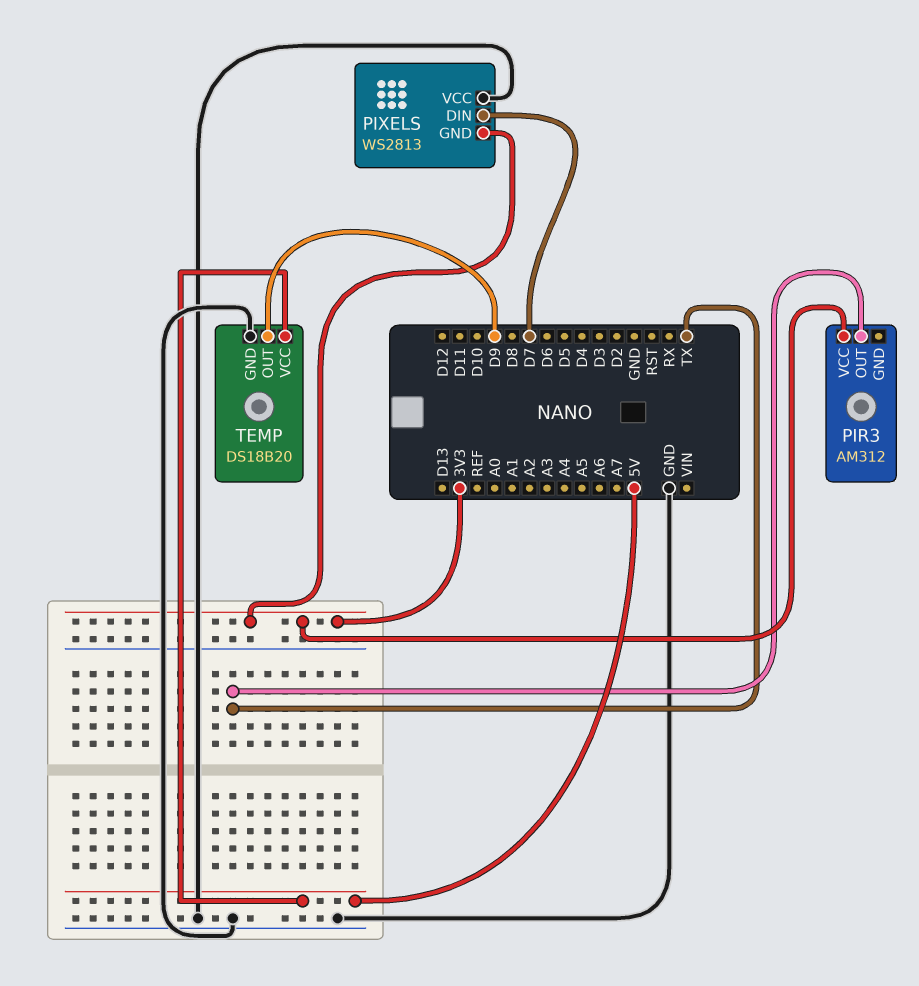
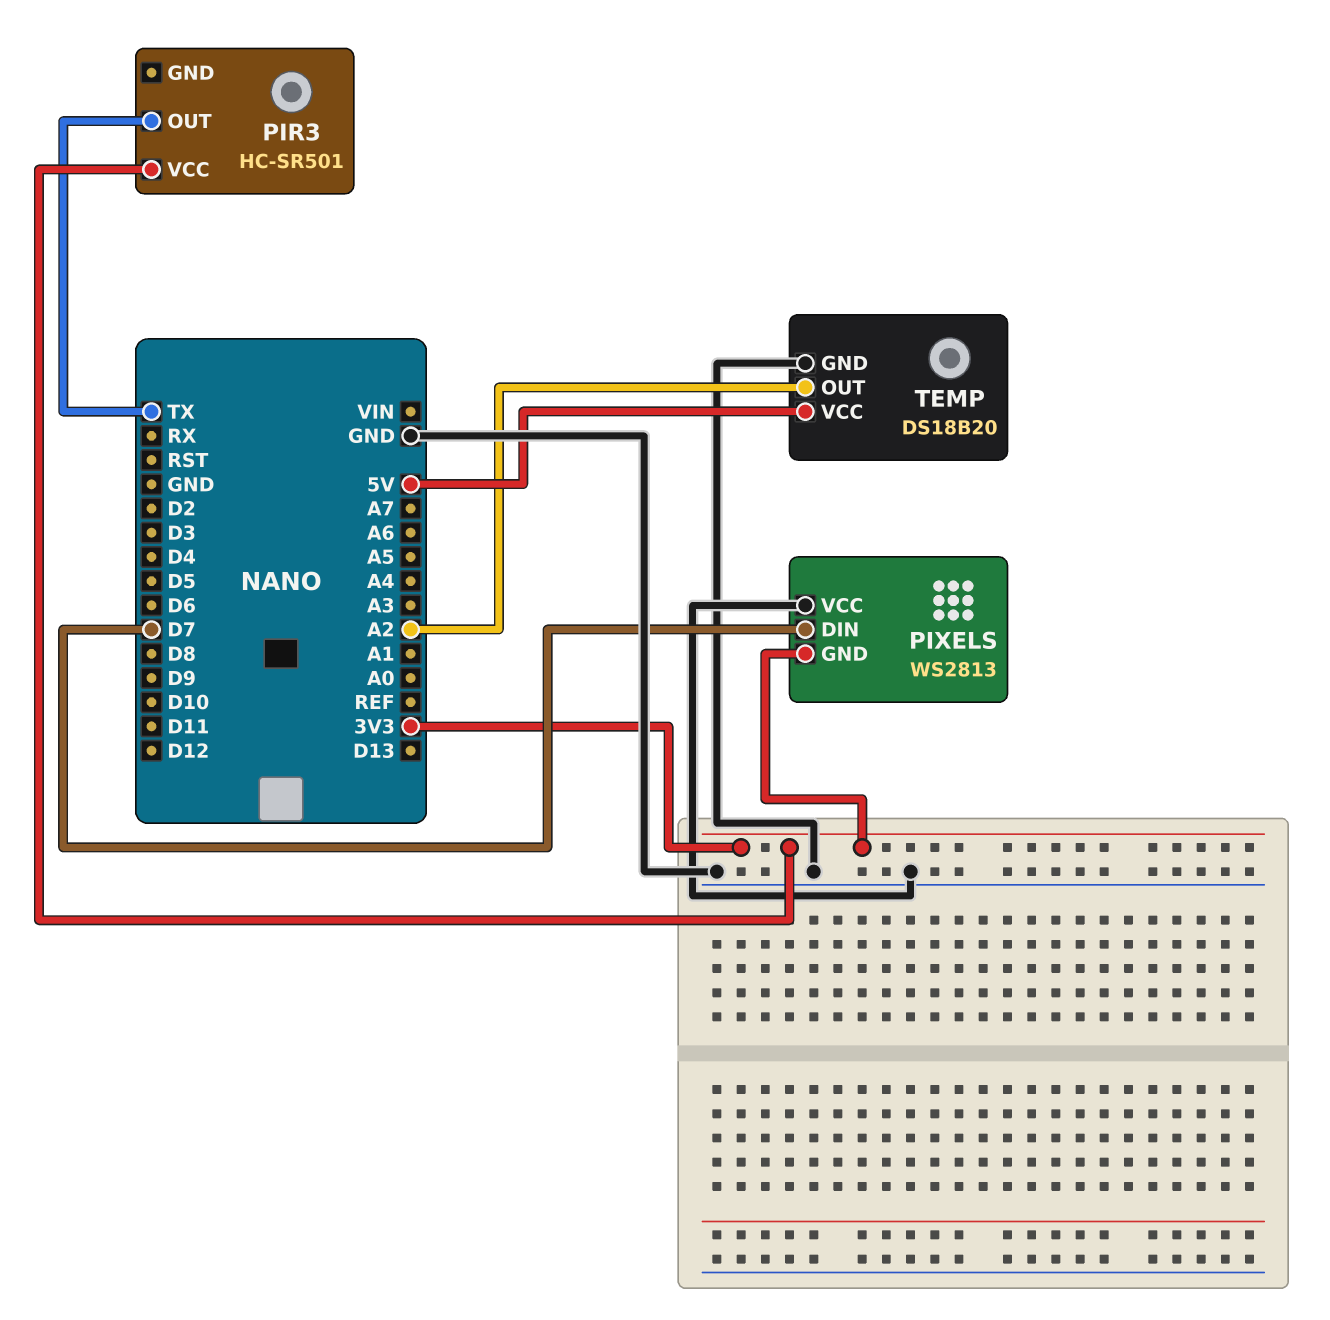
PIR3: AM312 -> HC-SR501
TEMP pin OUT: D9 -> A2

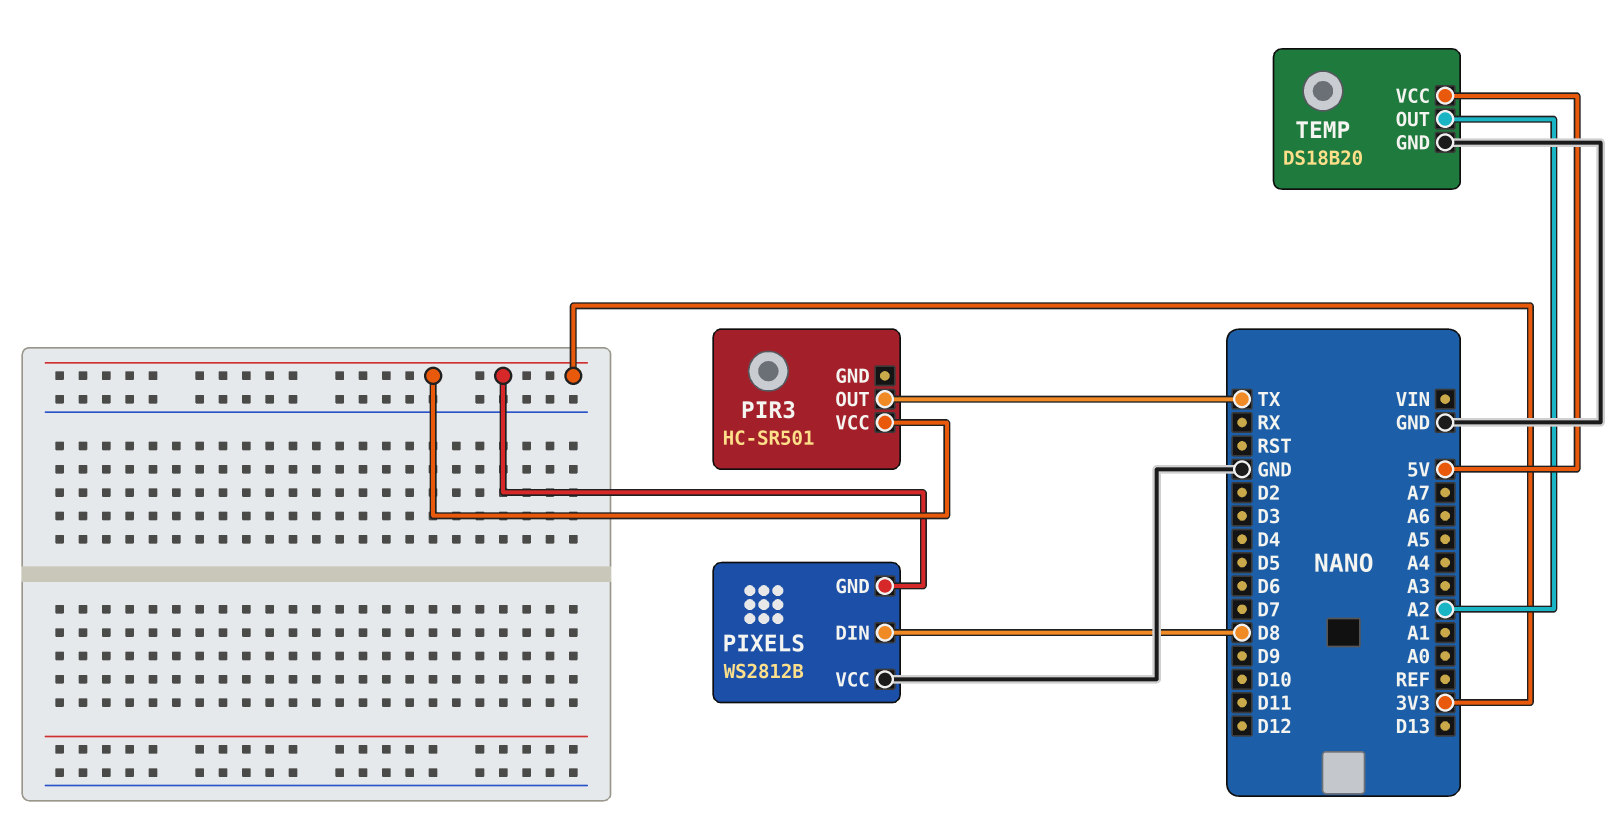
PIXELS: WS2813 -> WS2812B
PIXELS pin DIN: D7 -> D8

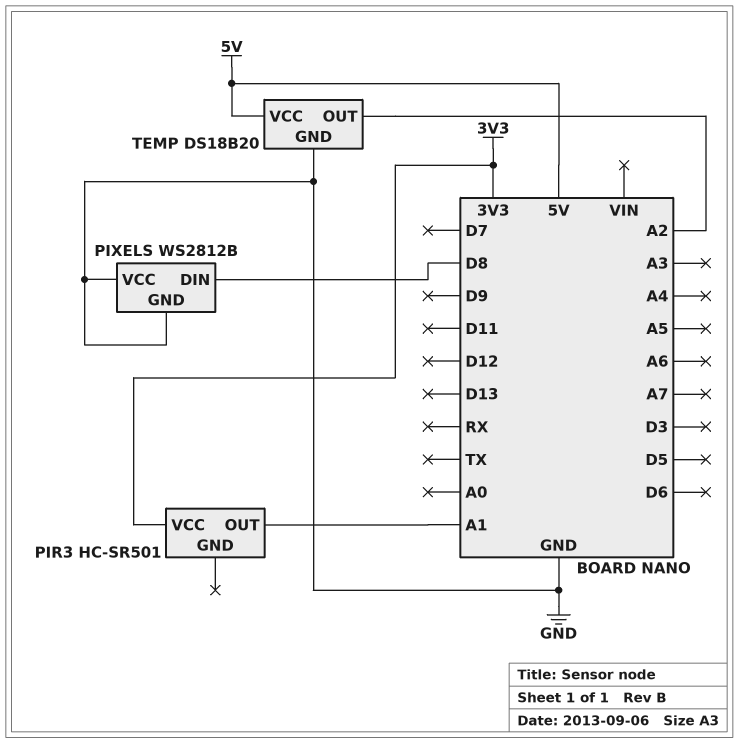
PIR3 pin OUT: TX -> A1
PIXELS pin GND: 3V3 -> GND

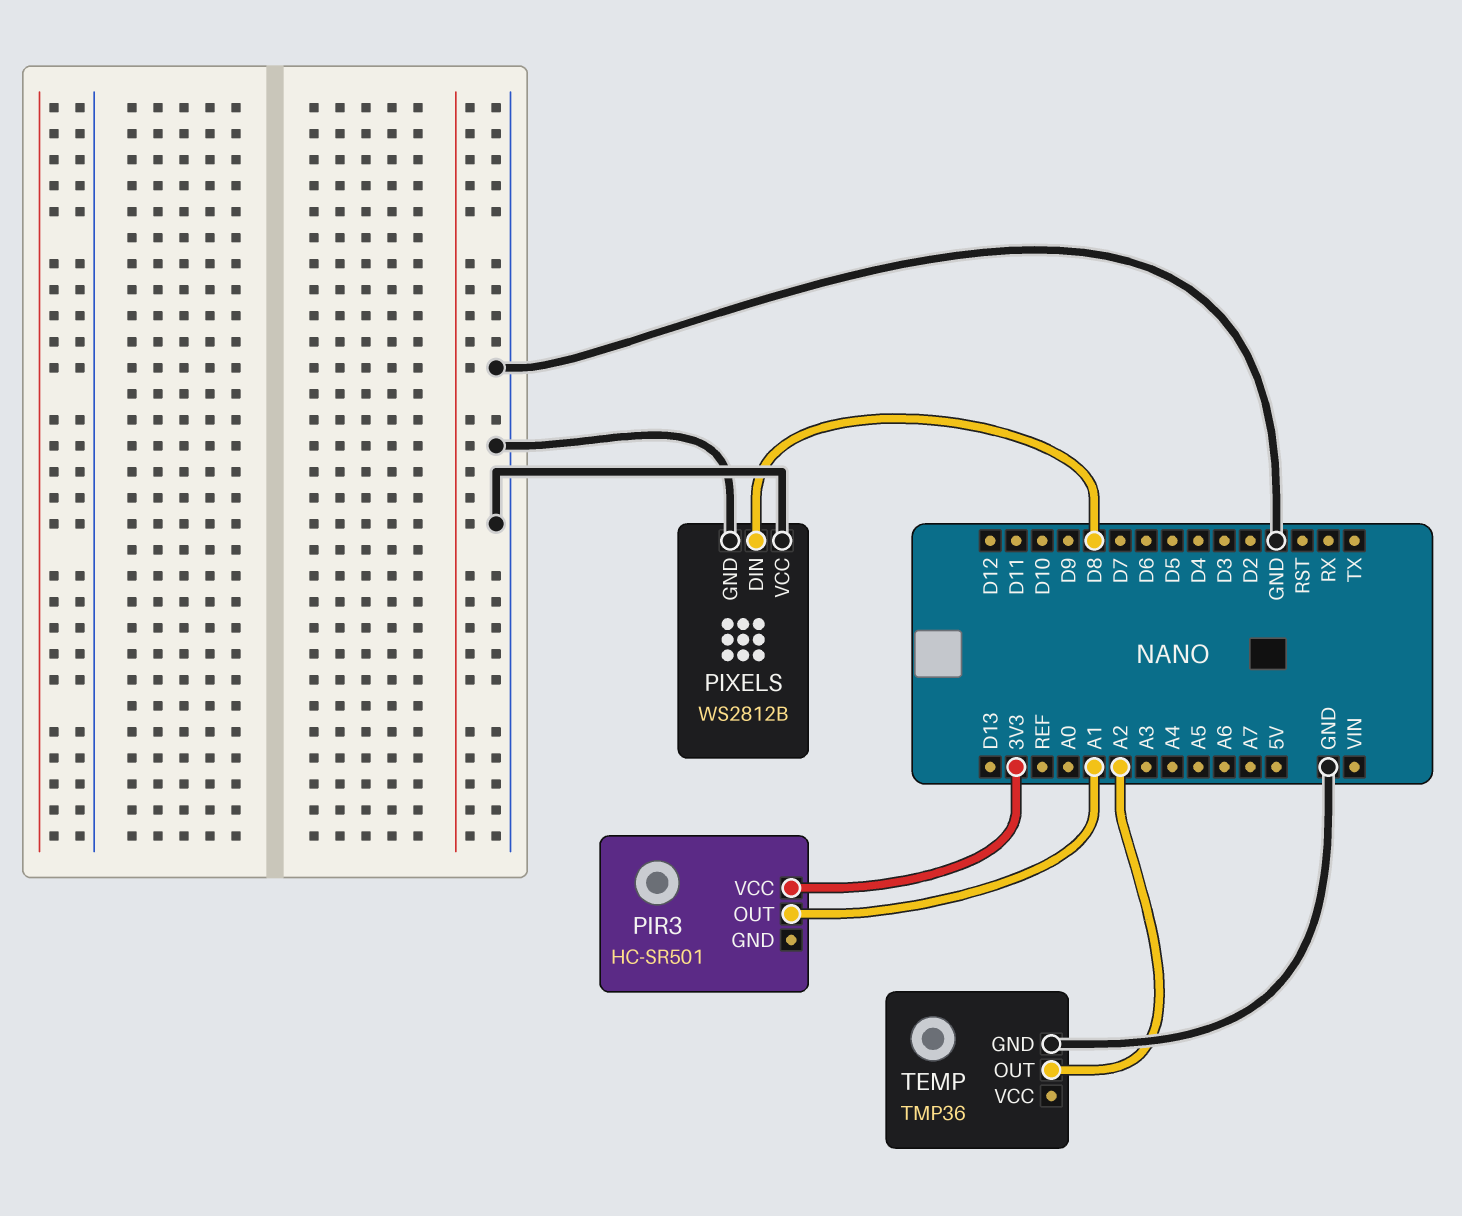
TEMP: DS18B20 -> TMP36
TEMP pin VCC: 5V -> none

